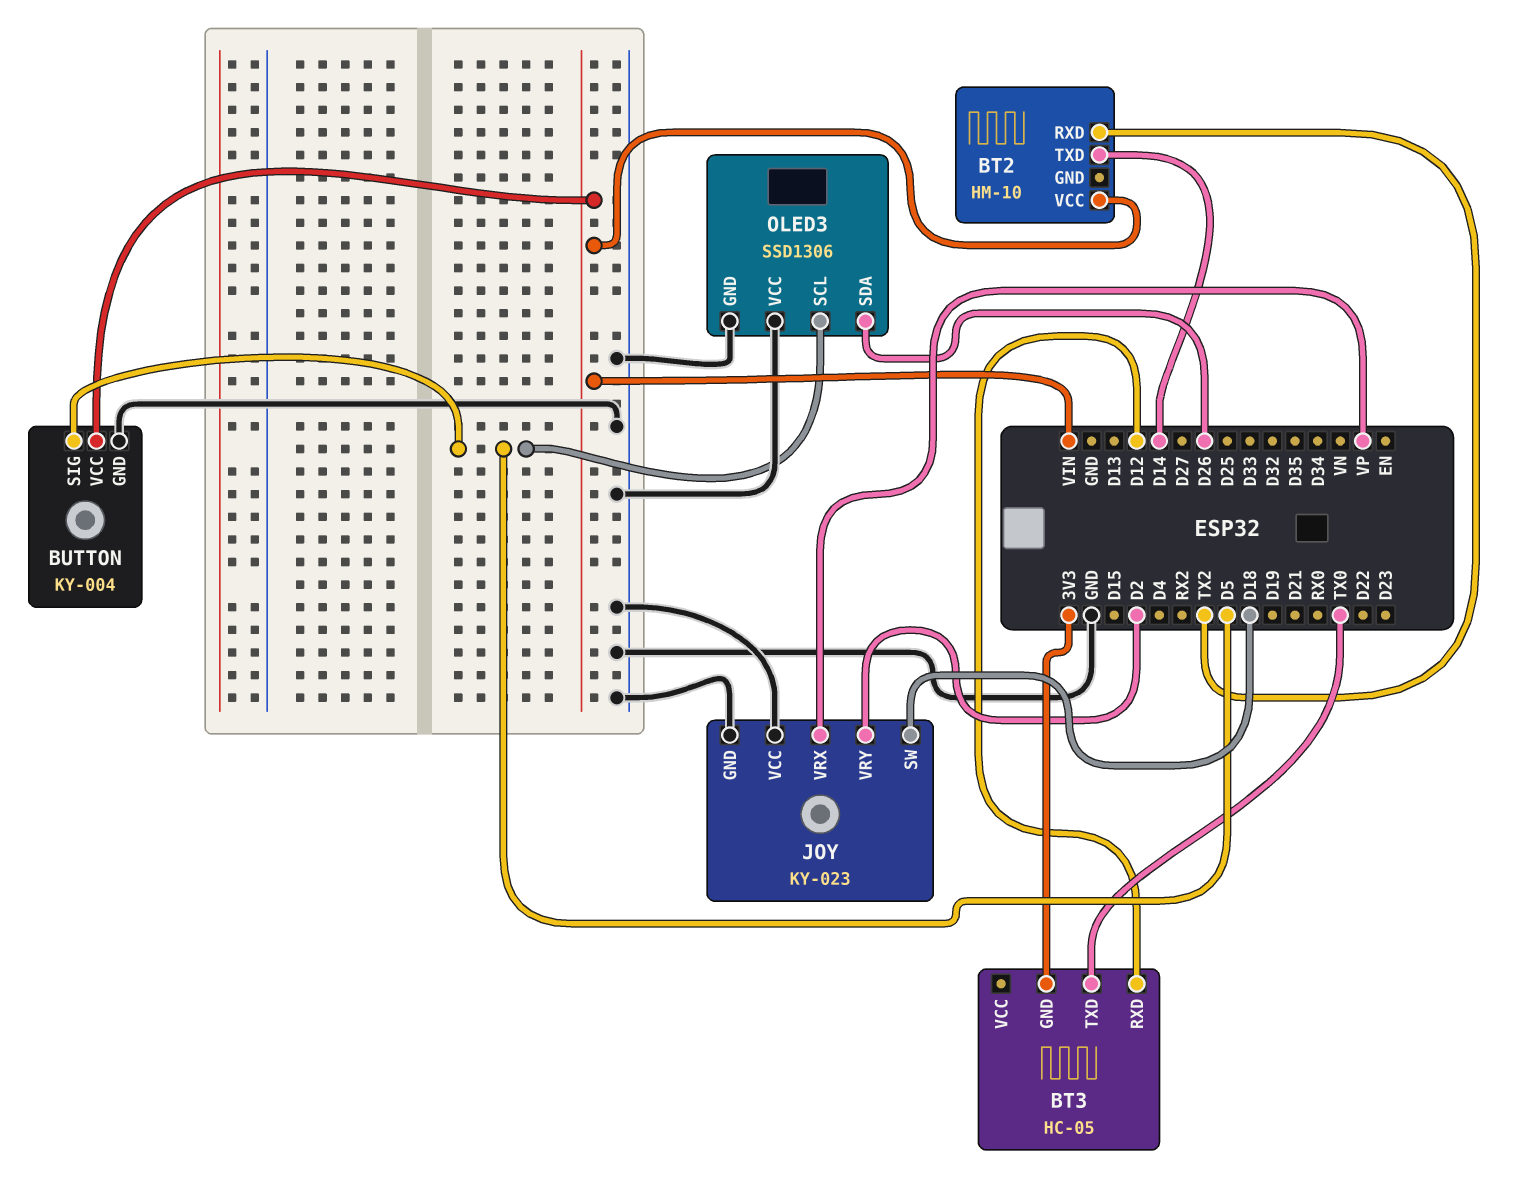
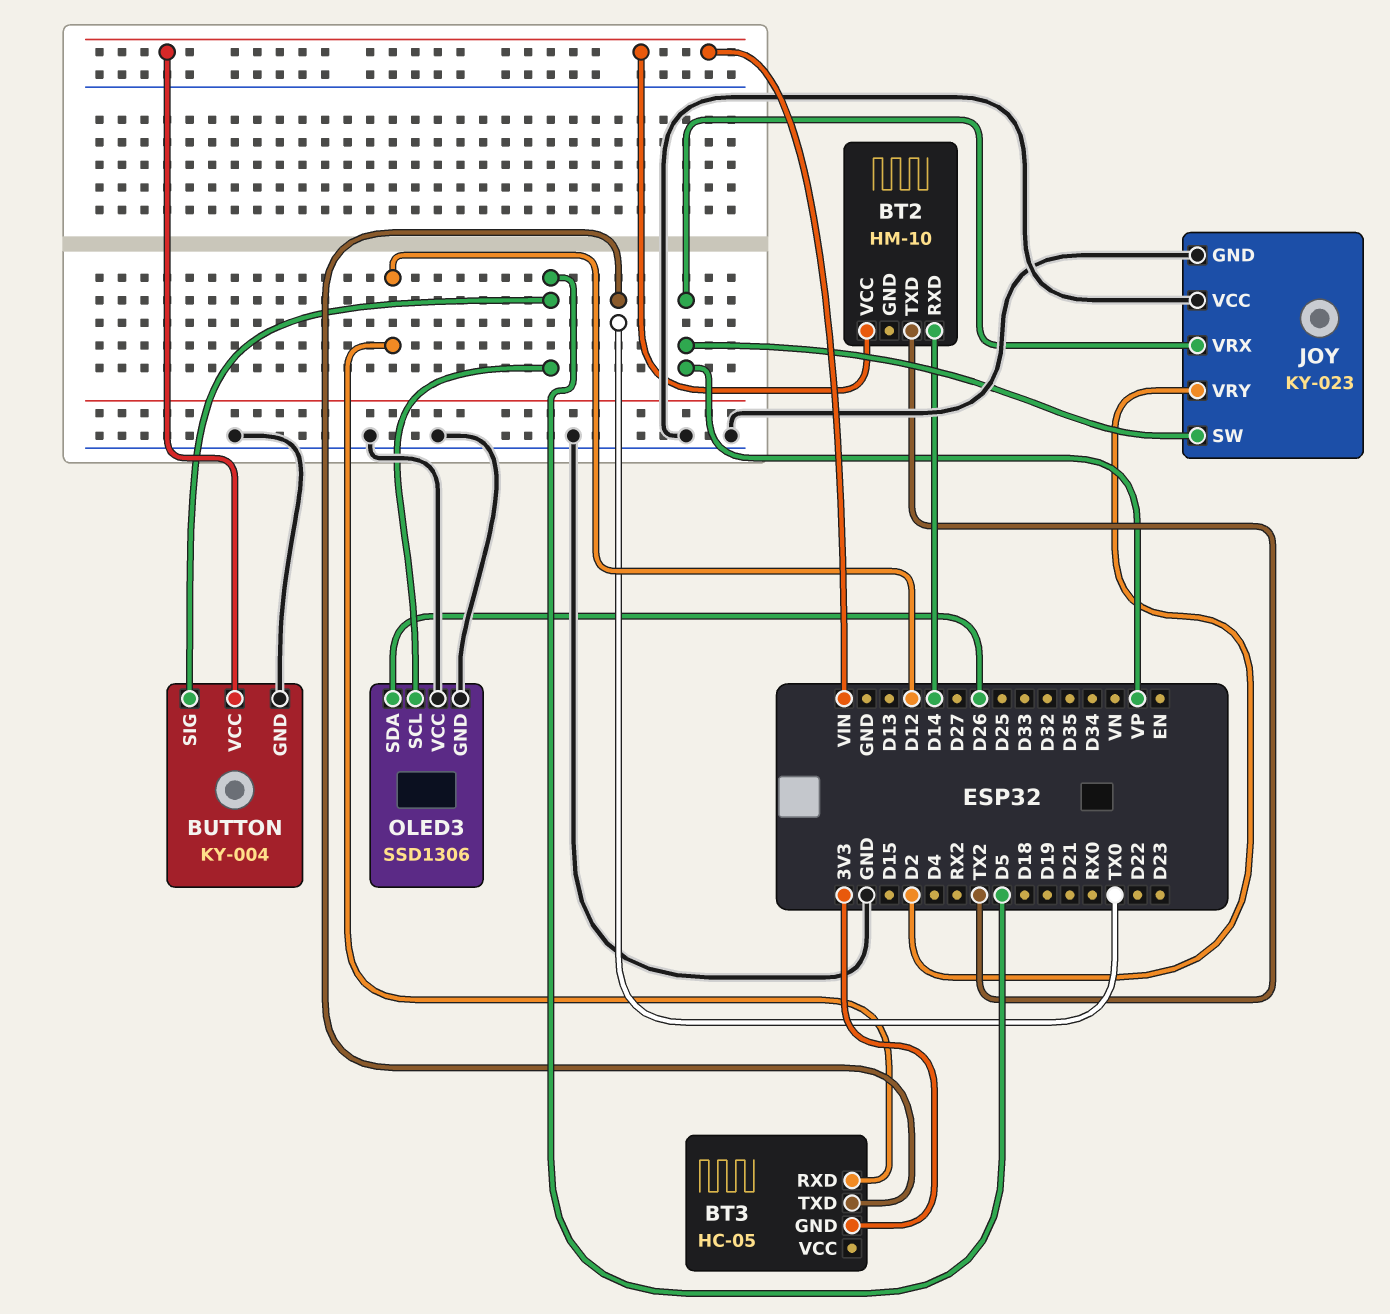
BT2 pin RXD: TX2 -> D14
BT2 pin TXD: D14 -> TX2
JOY pin SW: D18 -> VP

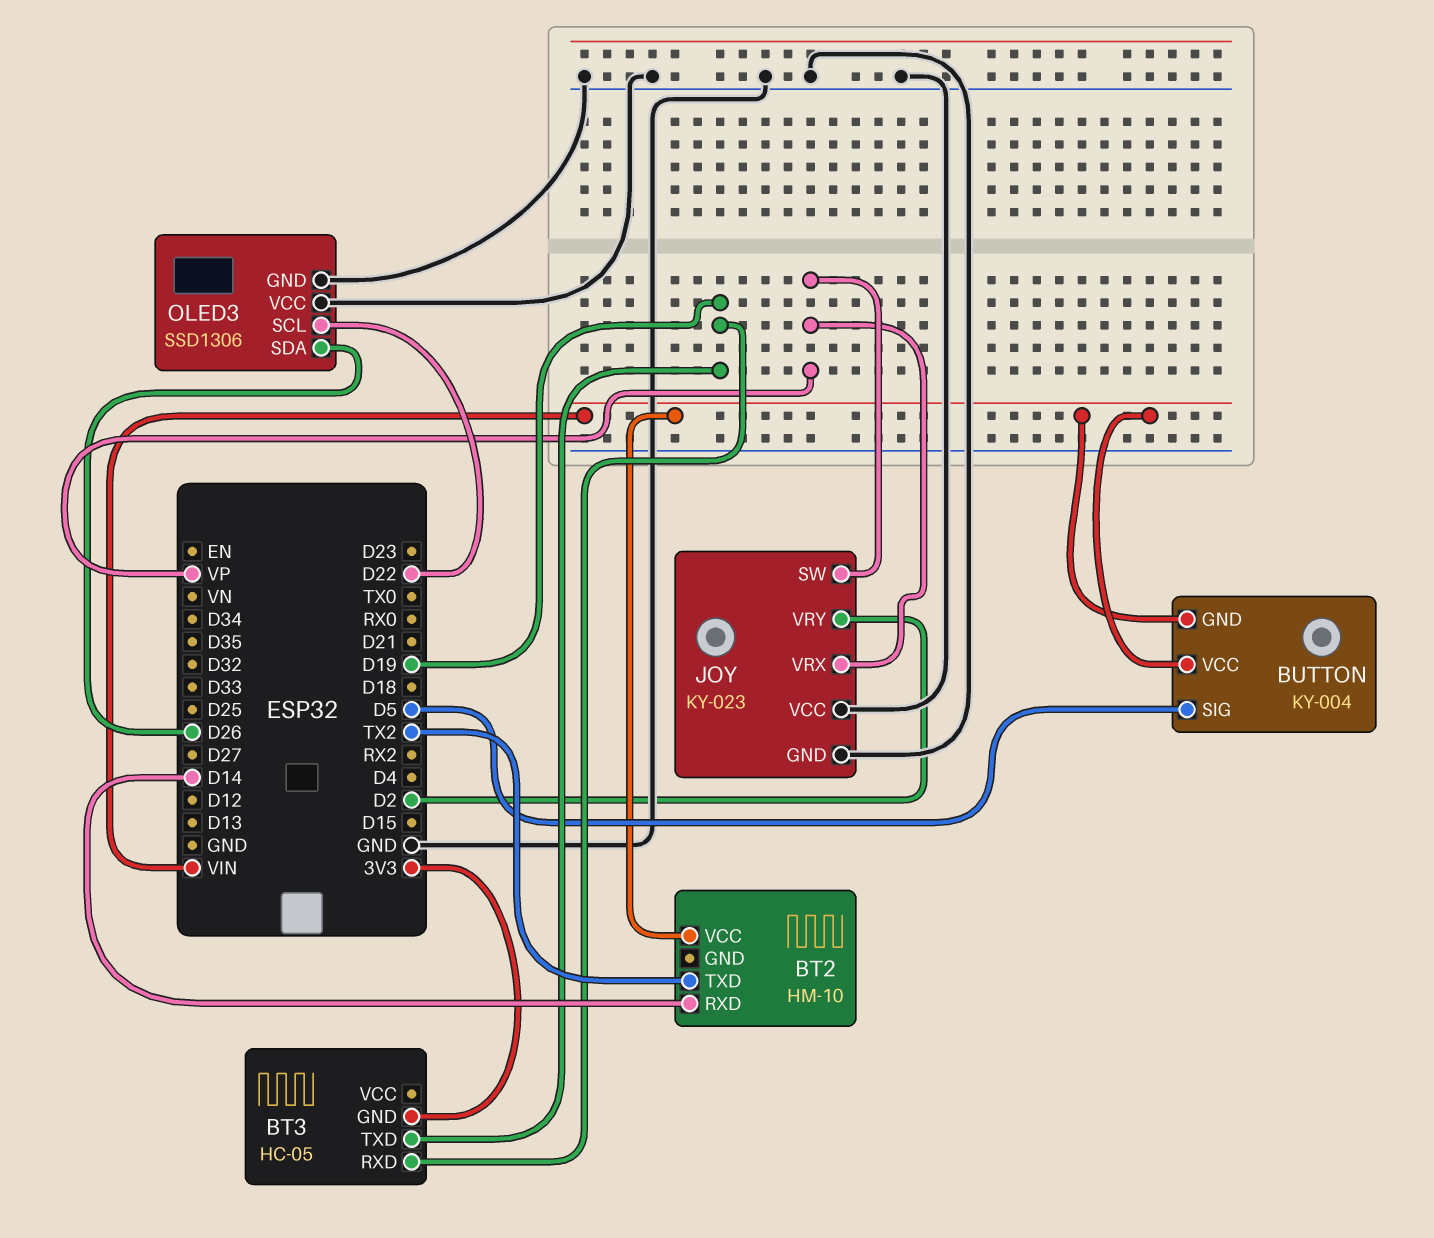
BT3 pin RXD: D12 -> D19
BT3 pin TXD: TX0 -> D19
BUTTON pin GND: GND -> VIN
OLED3 pin SCL: D5 -> D22

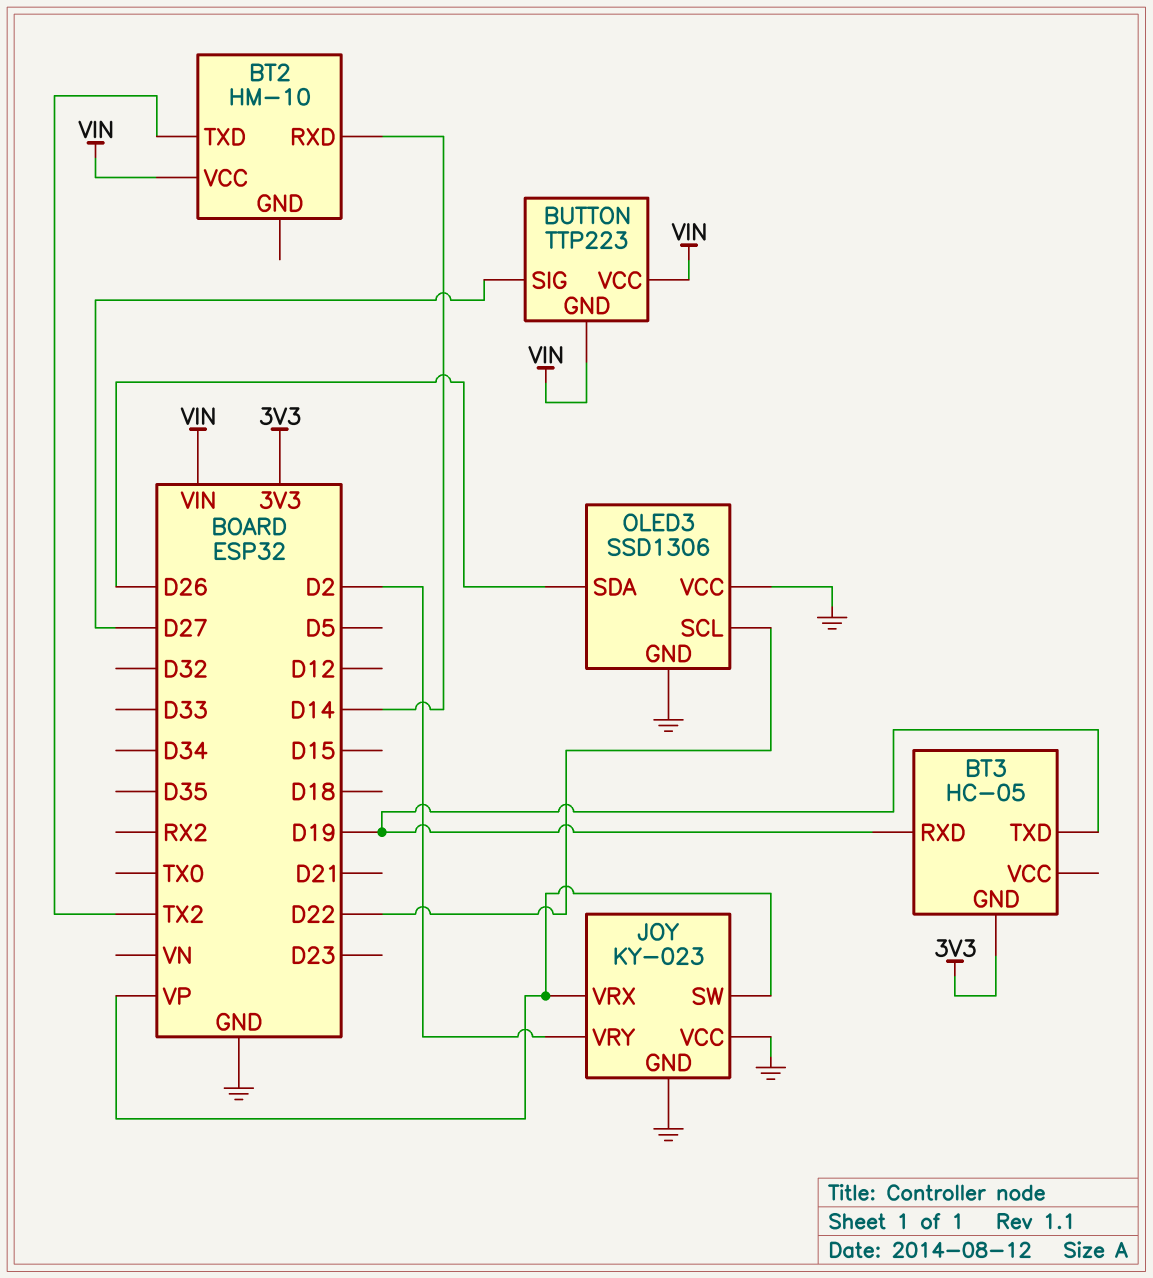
BUTTON: KY-004 -> TTP223
BUTTON pin SIG: D5 -> D27

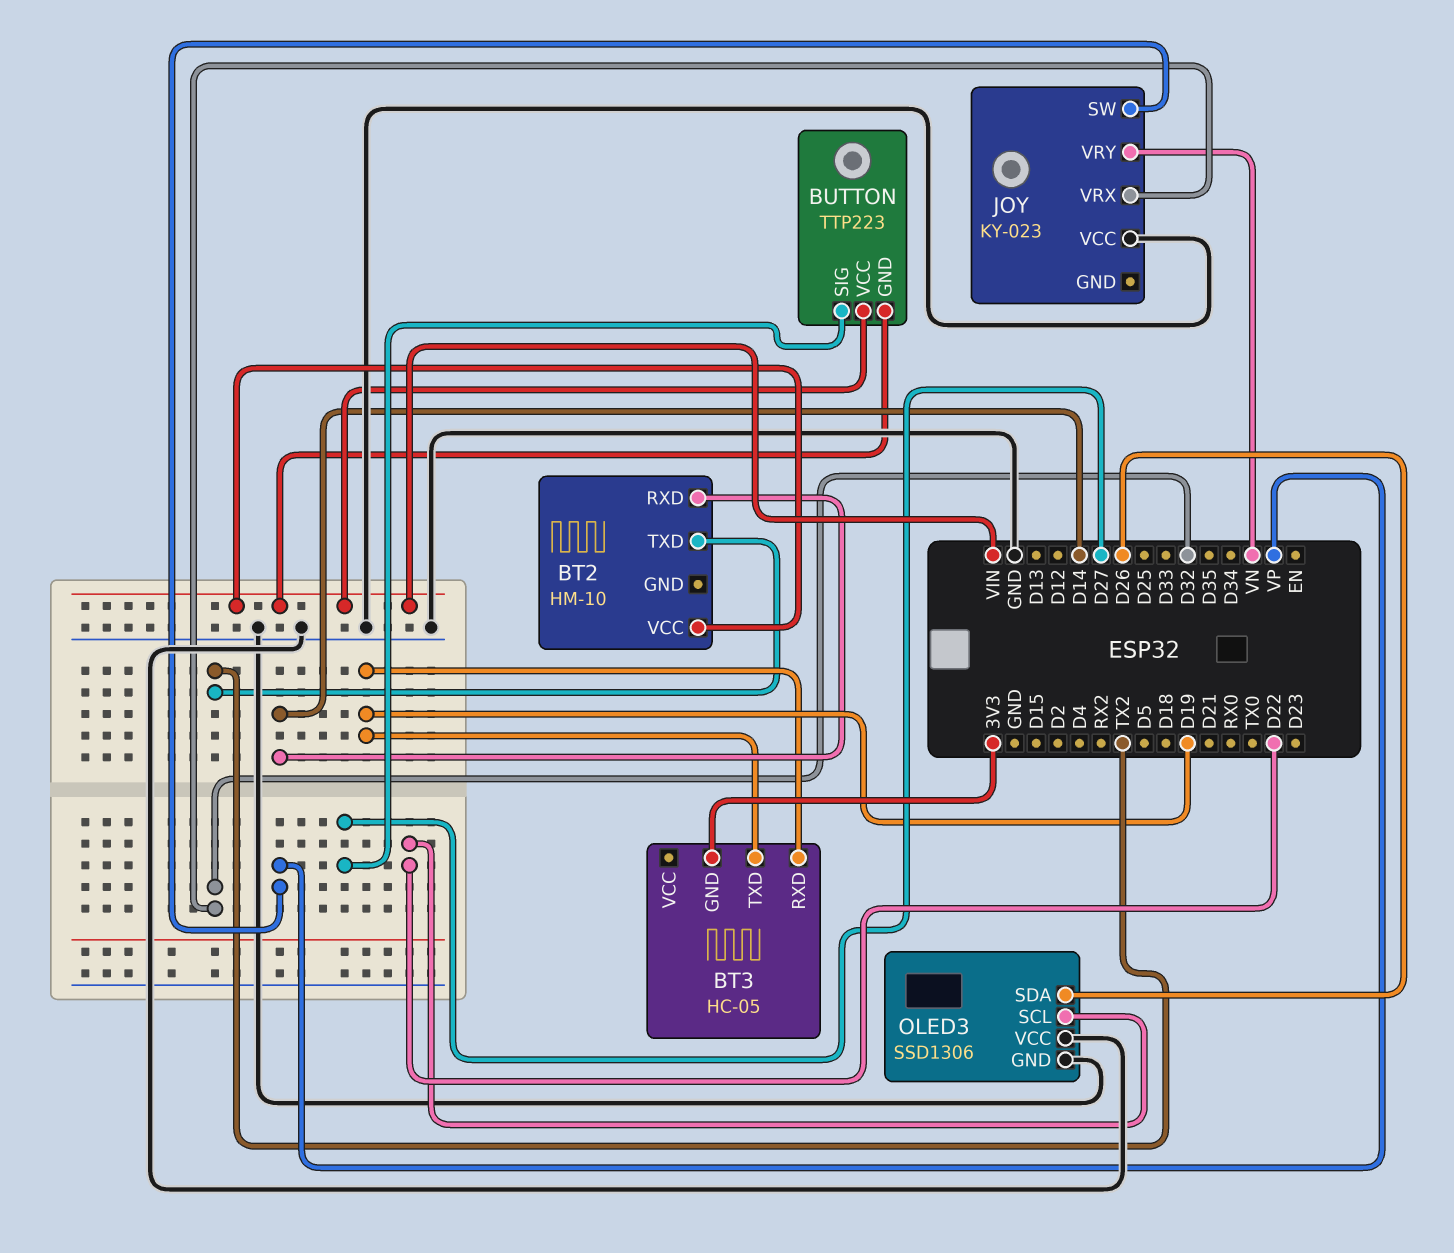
JOY pin GND: GND -> none
JOY pin VRX: VP -> D32
JOY pin VRY: D2 -> VN

